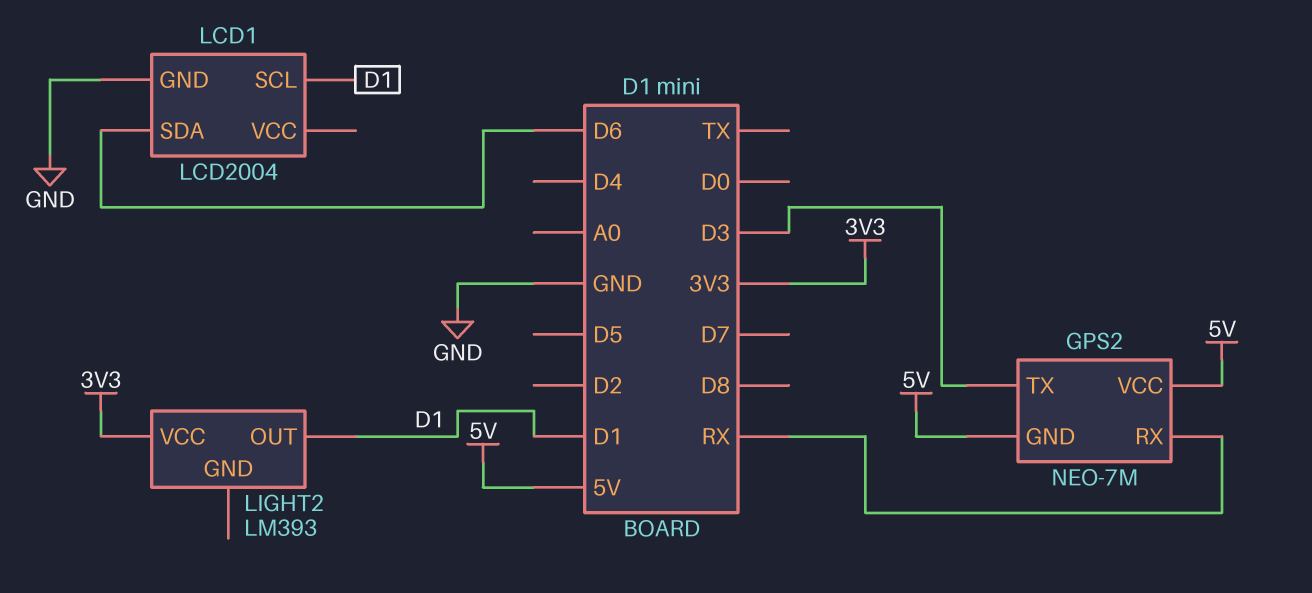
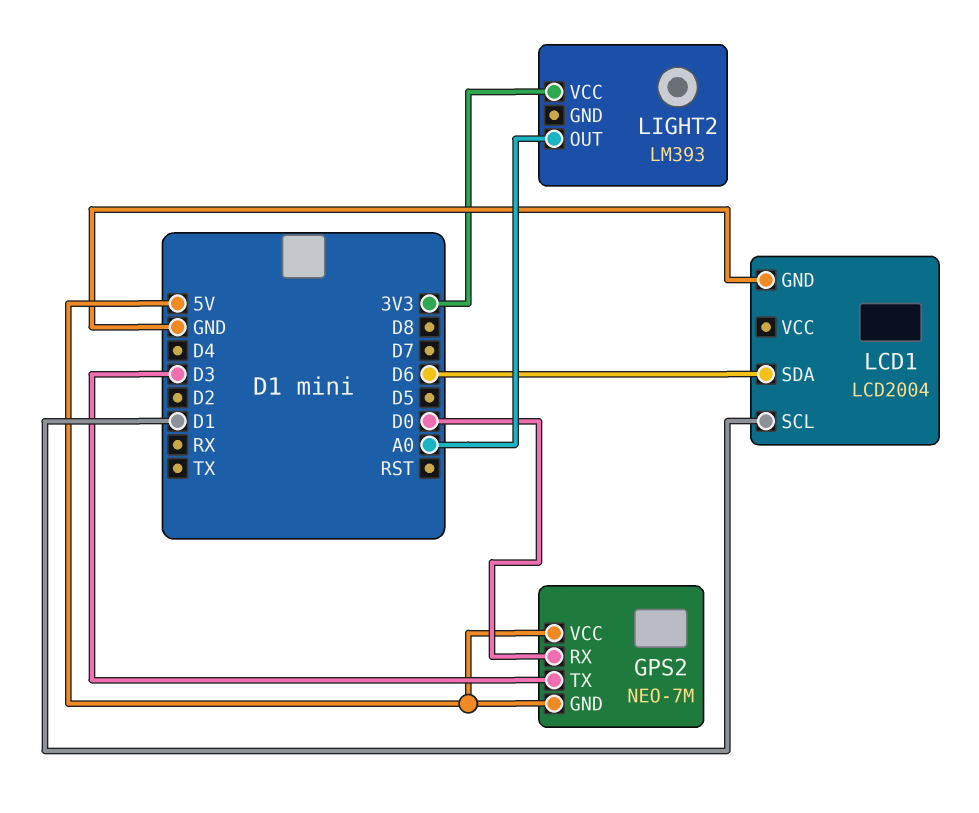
GPS2 pin RX: RX -> D0
LIGHT2 pin OUT: D1 -> A0

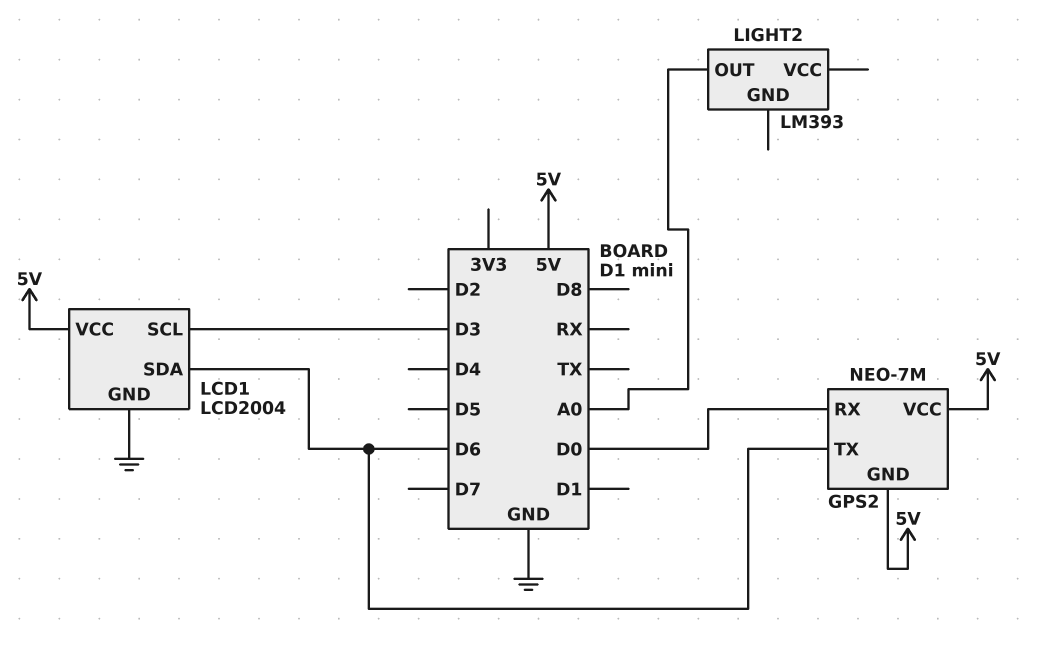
GPS2 pin TX: D3 -> D6
LCD1 pin SCL: D1 -> D3
LCD1 pin VCC: none -> 5V
LIGHT2 pin VCC: 3V3 -> none

